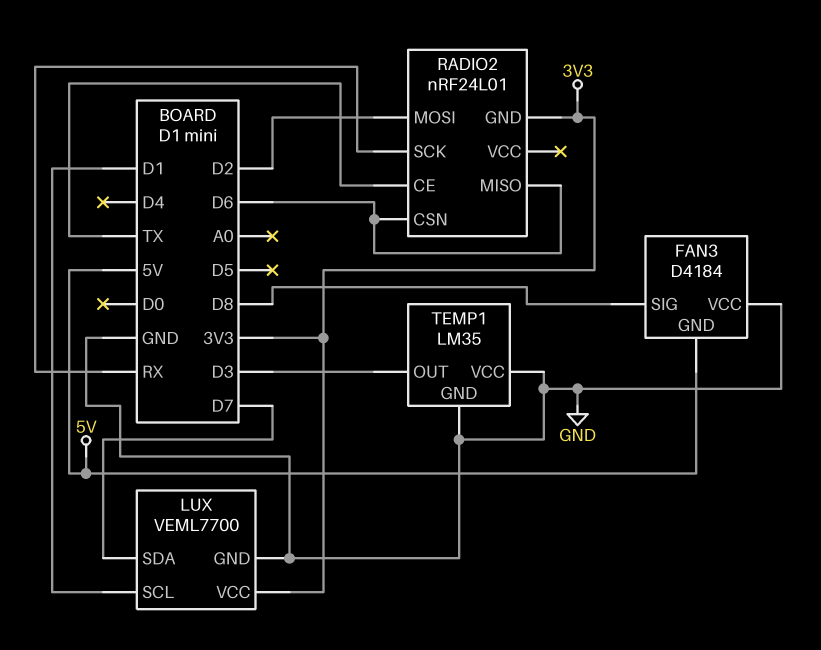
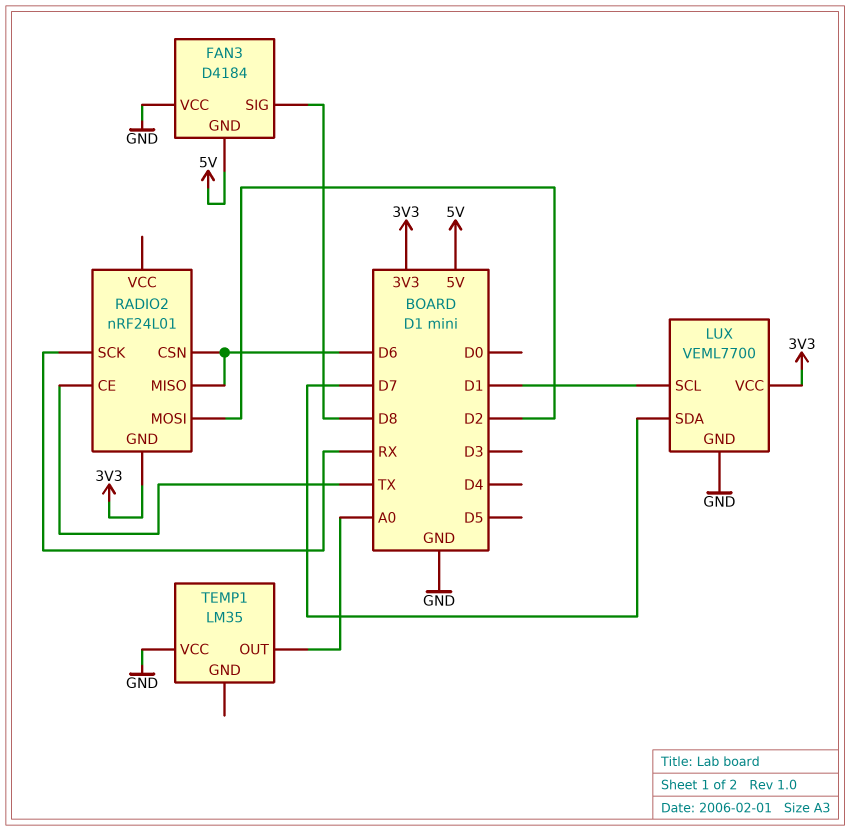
TEMP1 pin GND: GND -> none
TEMP1 pin OUT: D3 -> A0

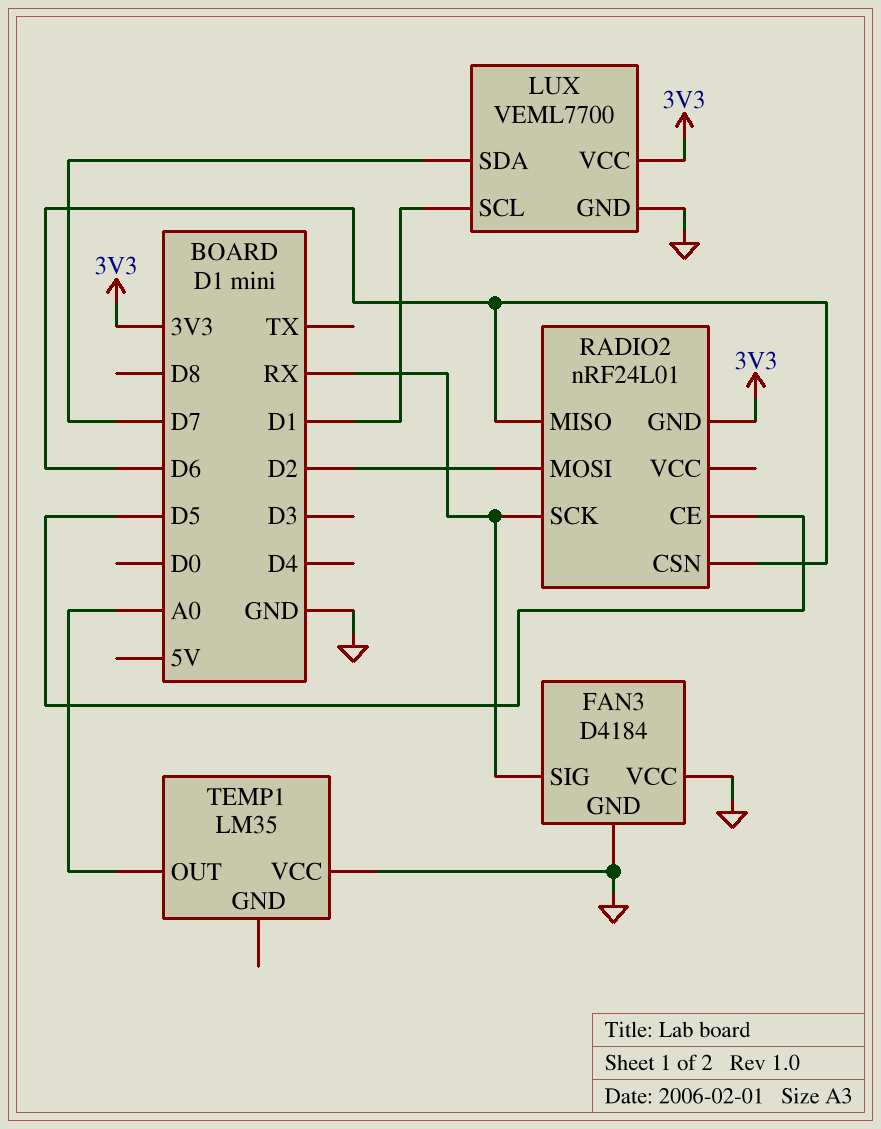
FAN3 pin GND: 5V -> GND
FAN3 pin SIG: D8 -> RX
RADIO2 pin CE: TX -> D5

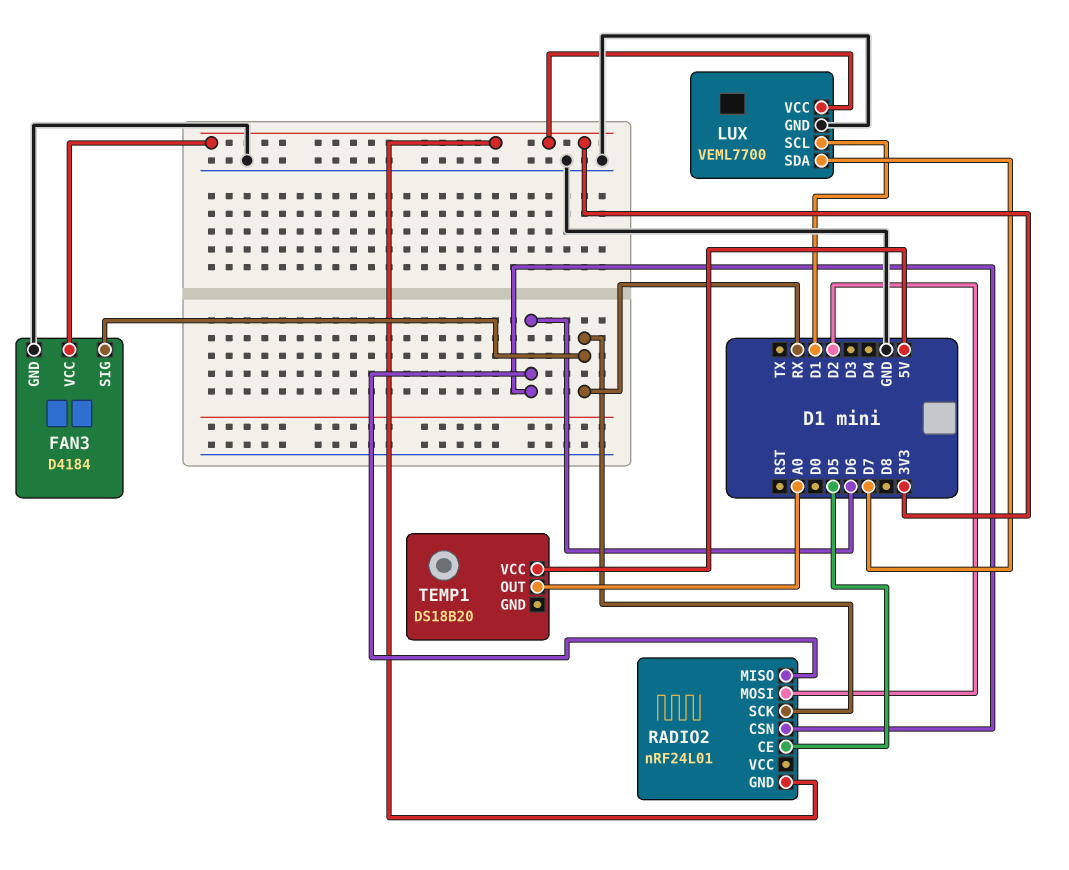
FAN3 pin VCC: GND -> 3V3
TEMP1: LM35 -> DS18B20
TEMP1 pin VCC: GND -> 5V

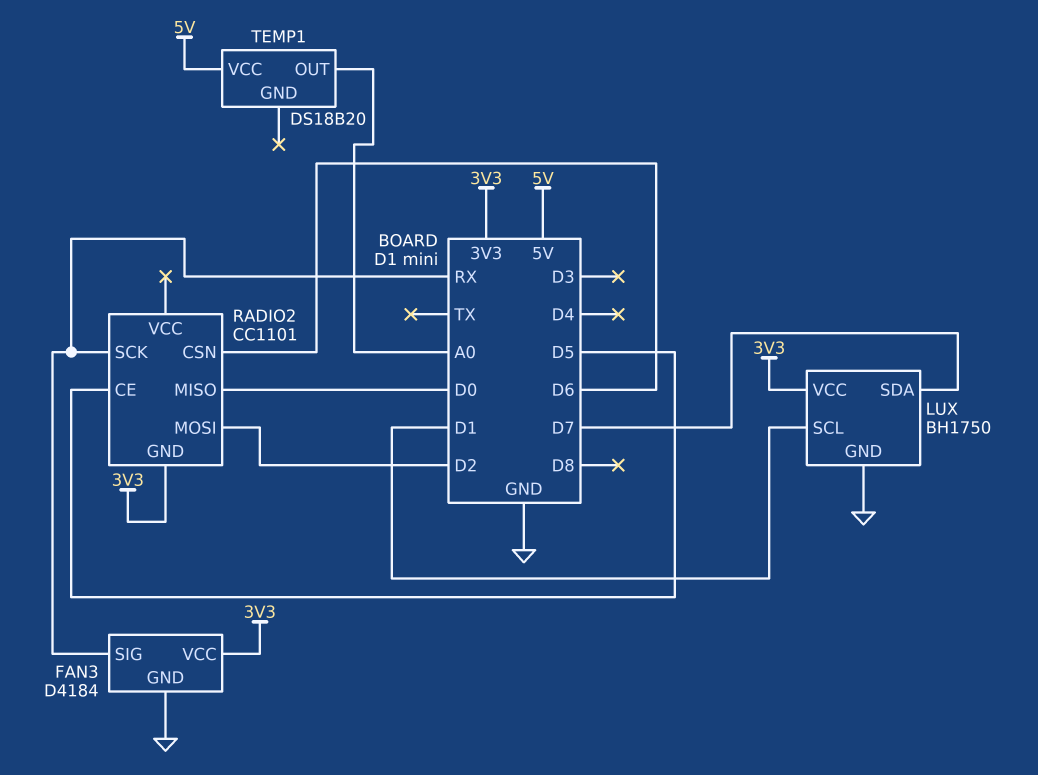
LUX: VEML7700 -> BH1750
RADIO2: nRF24L01 -> CC1101
RADIO2 pin MISO: D6 -> D0

